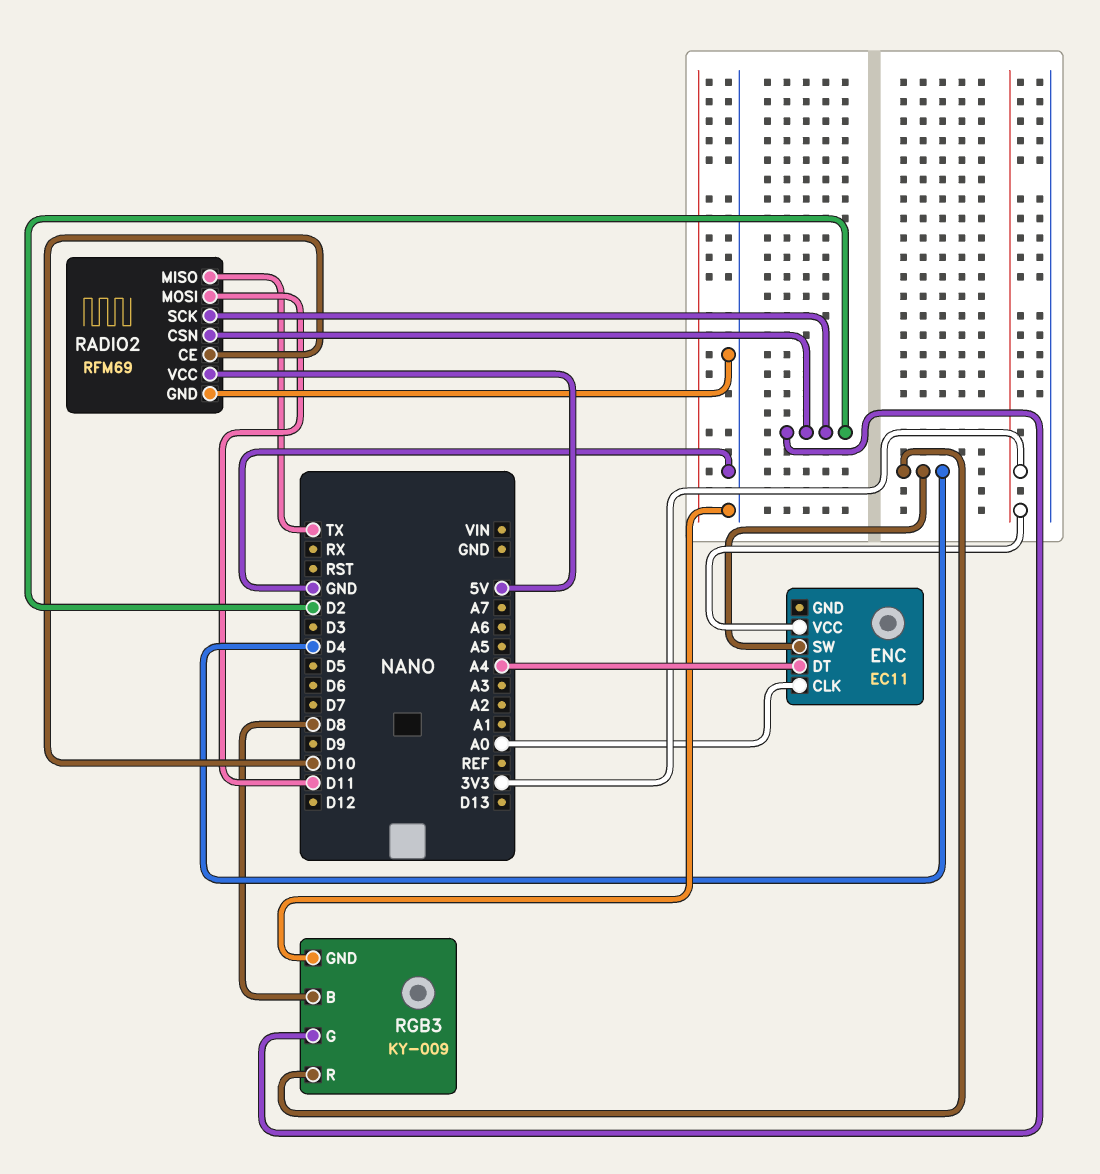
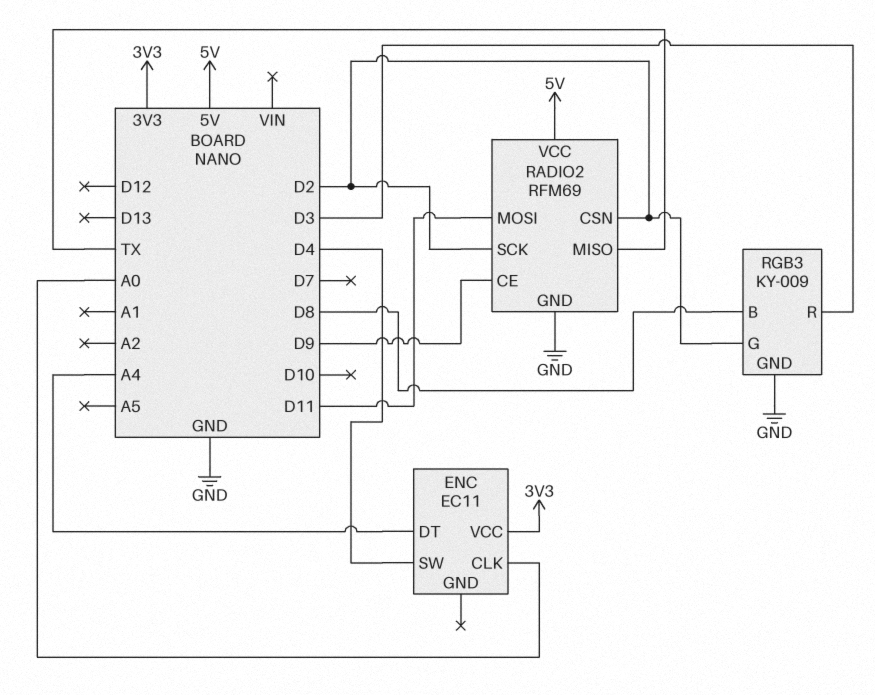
RADIO2 pin CE: D10 -> D9
RGB3 pin R: D4 -> D3

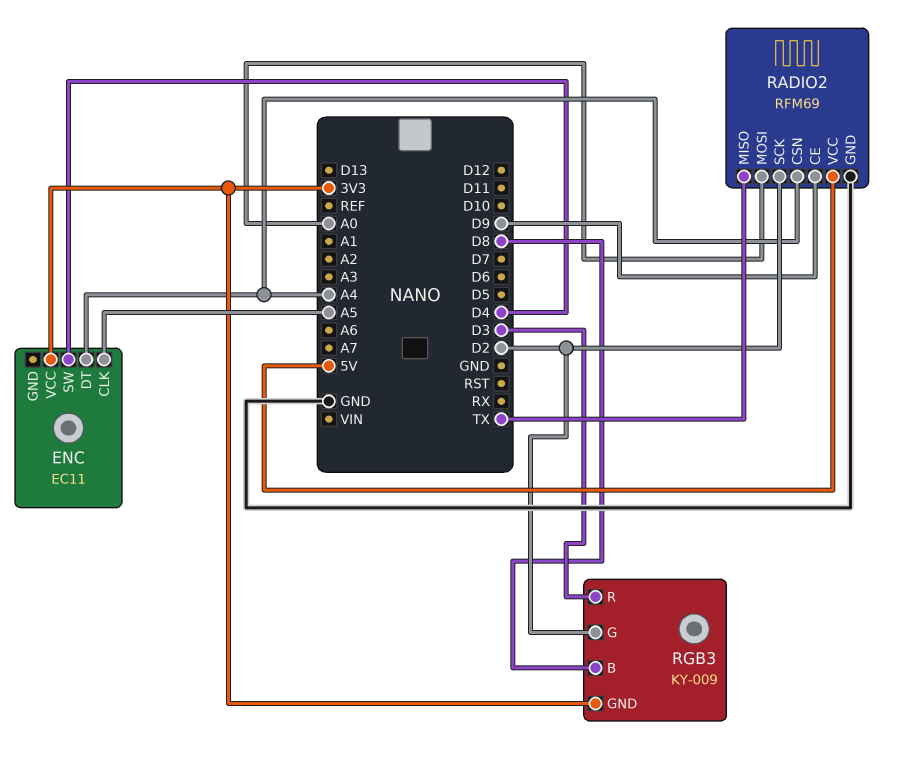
ENC pin CLK: A0 -> A5
RADIO2 pin CSN: D2 -> A4
RADIO2 pin MOSI: D11 -> A0
RGB3 pin GND: GND -> 3V3

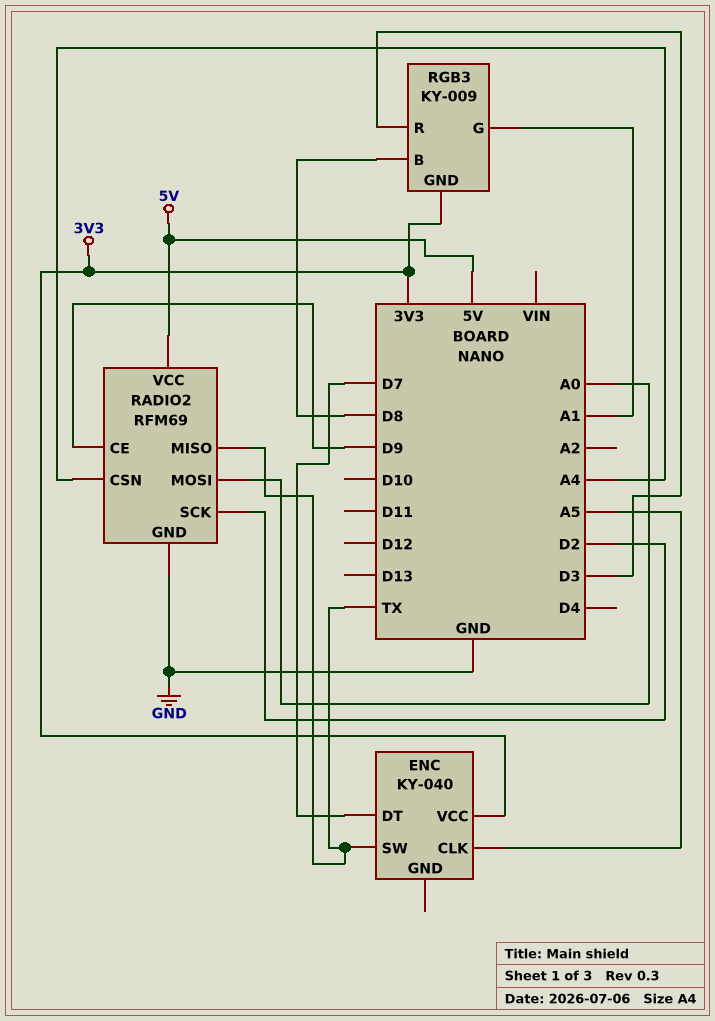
ENC: EC11 -> KY-040
ENC pin DT: A4 -> D7
ENC pin SW: D4 -> TX
RGB3 pin G: D2 -> A1

